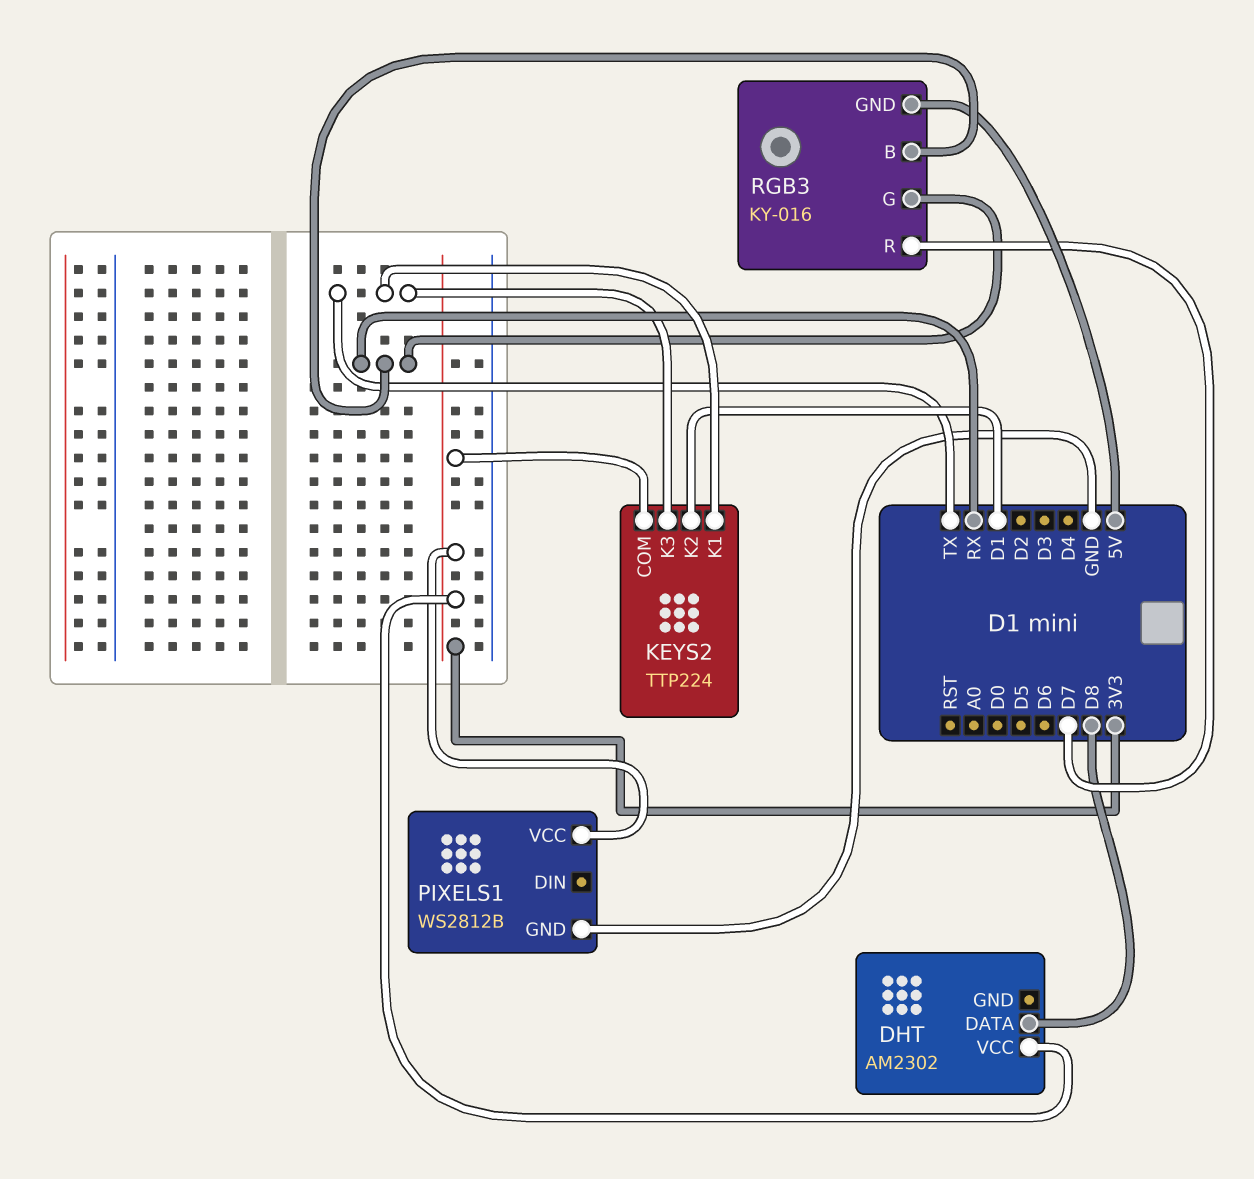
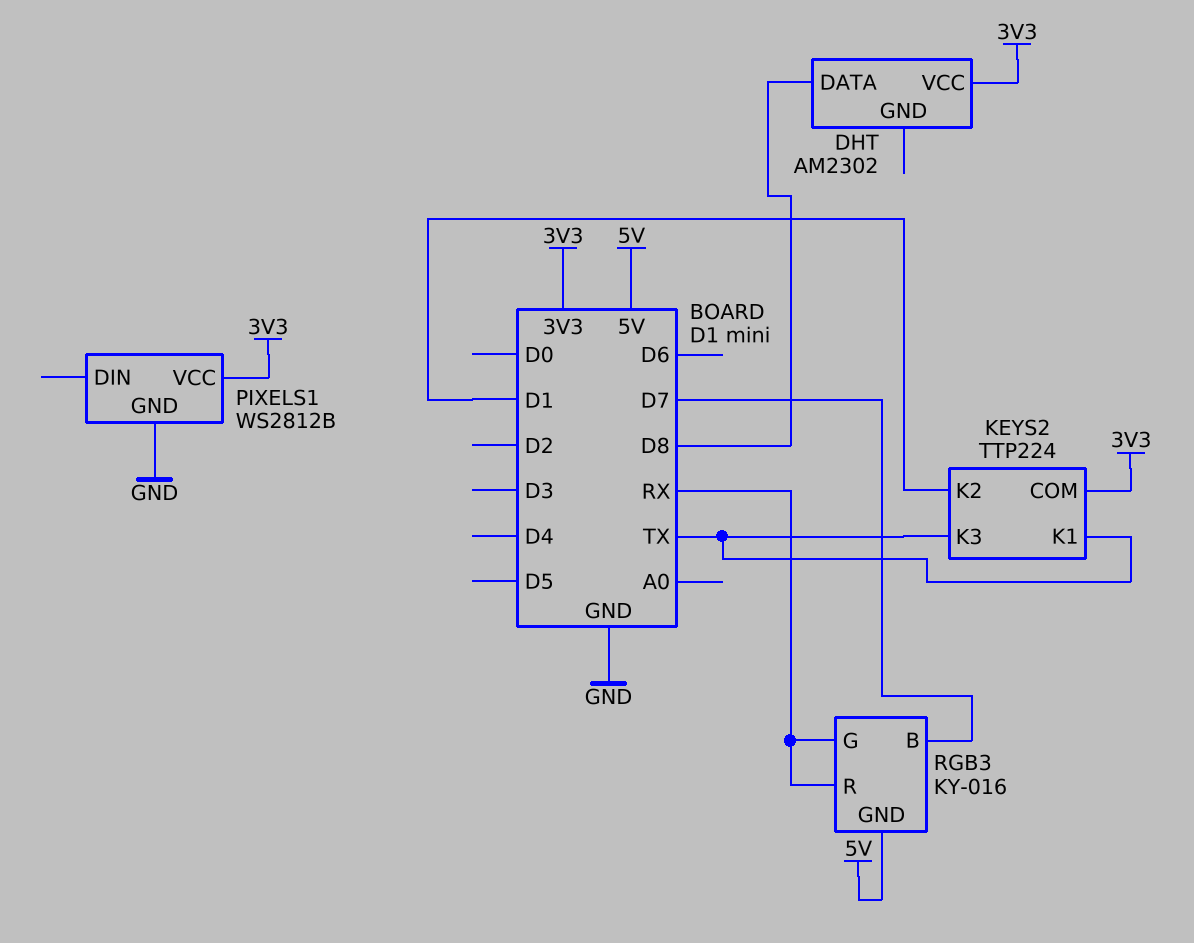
RGB3 pin B: RX -> D7
RGB3 pin R: D7 -> RX

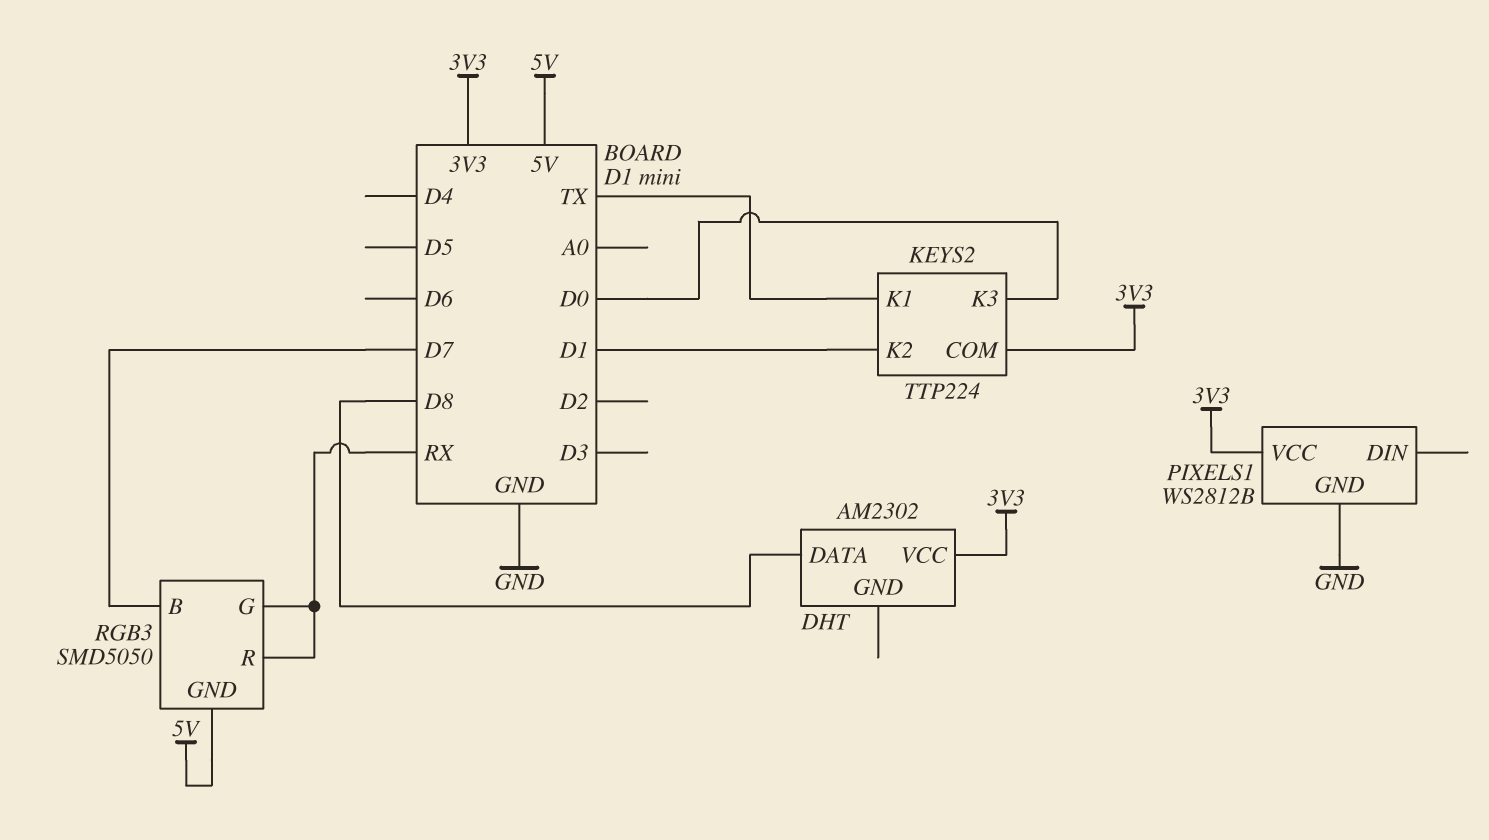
KEYS2 pin K3: TX -> D0
RGB3: KY-016 -> SMD5050

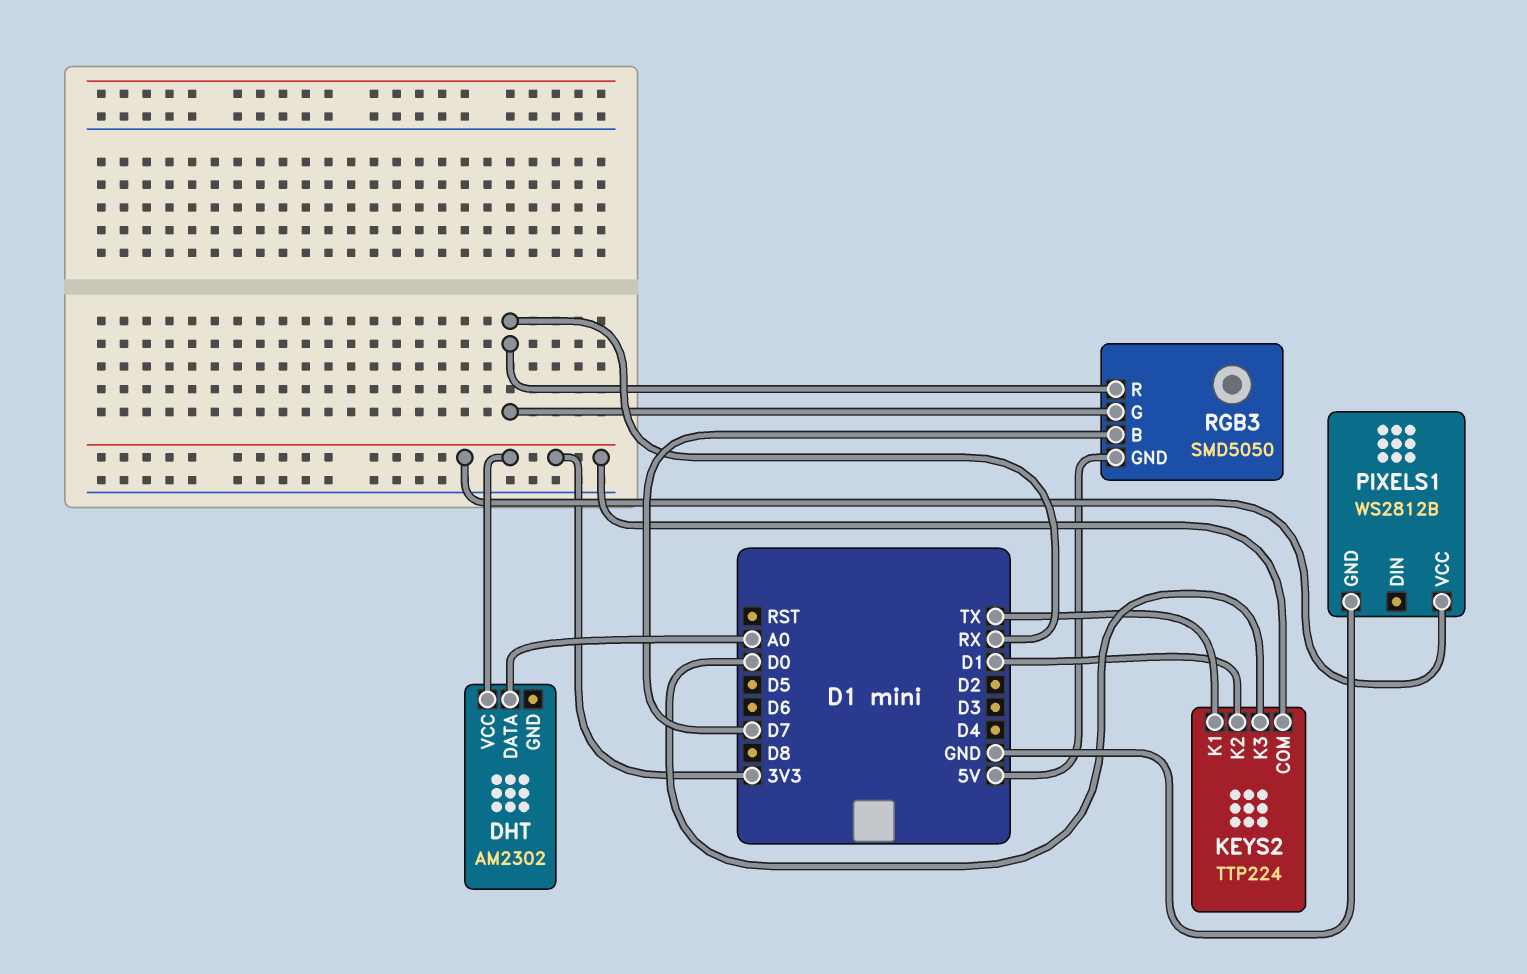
DHT pin DATA: D8 -> A0

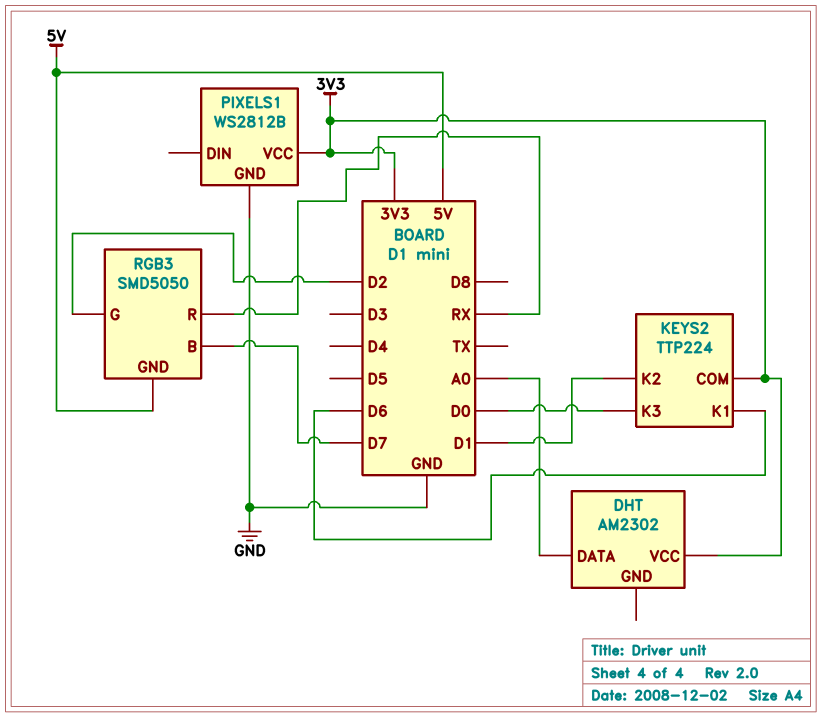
KEYS2 pin K1: TX -> D6
RGB3 pin G: RX -> D2

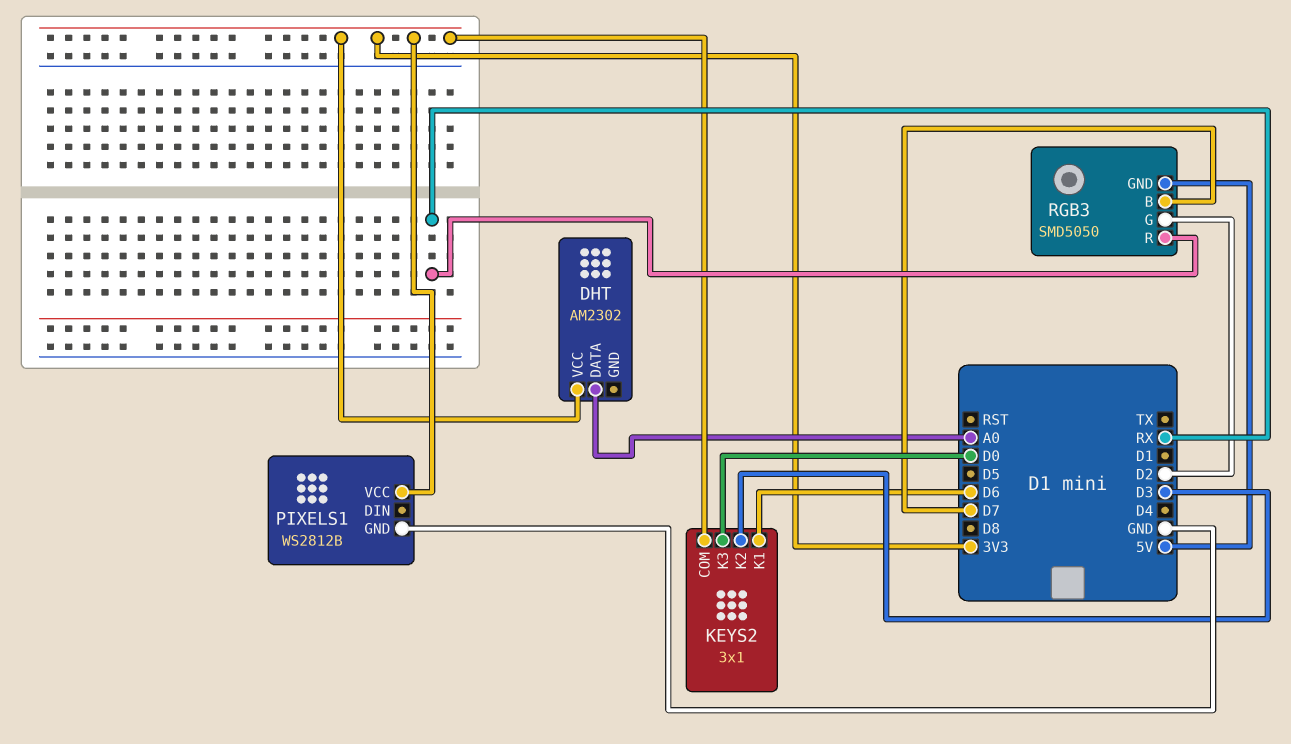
KEYS2: TTP224 -> 3x1
KEYS2 pin K2: D1 -> D3

